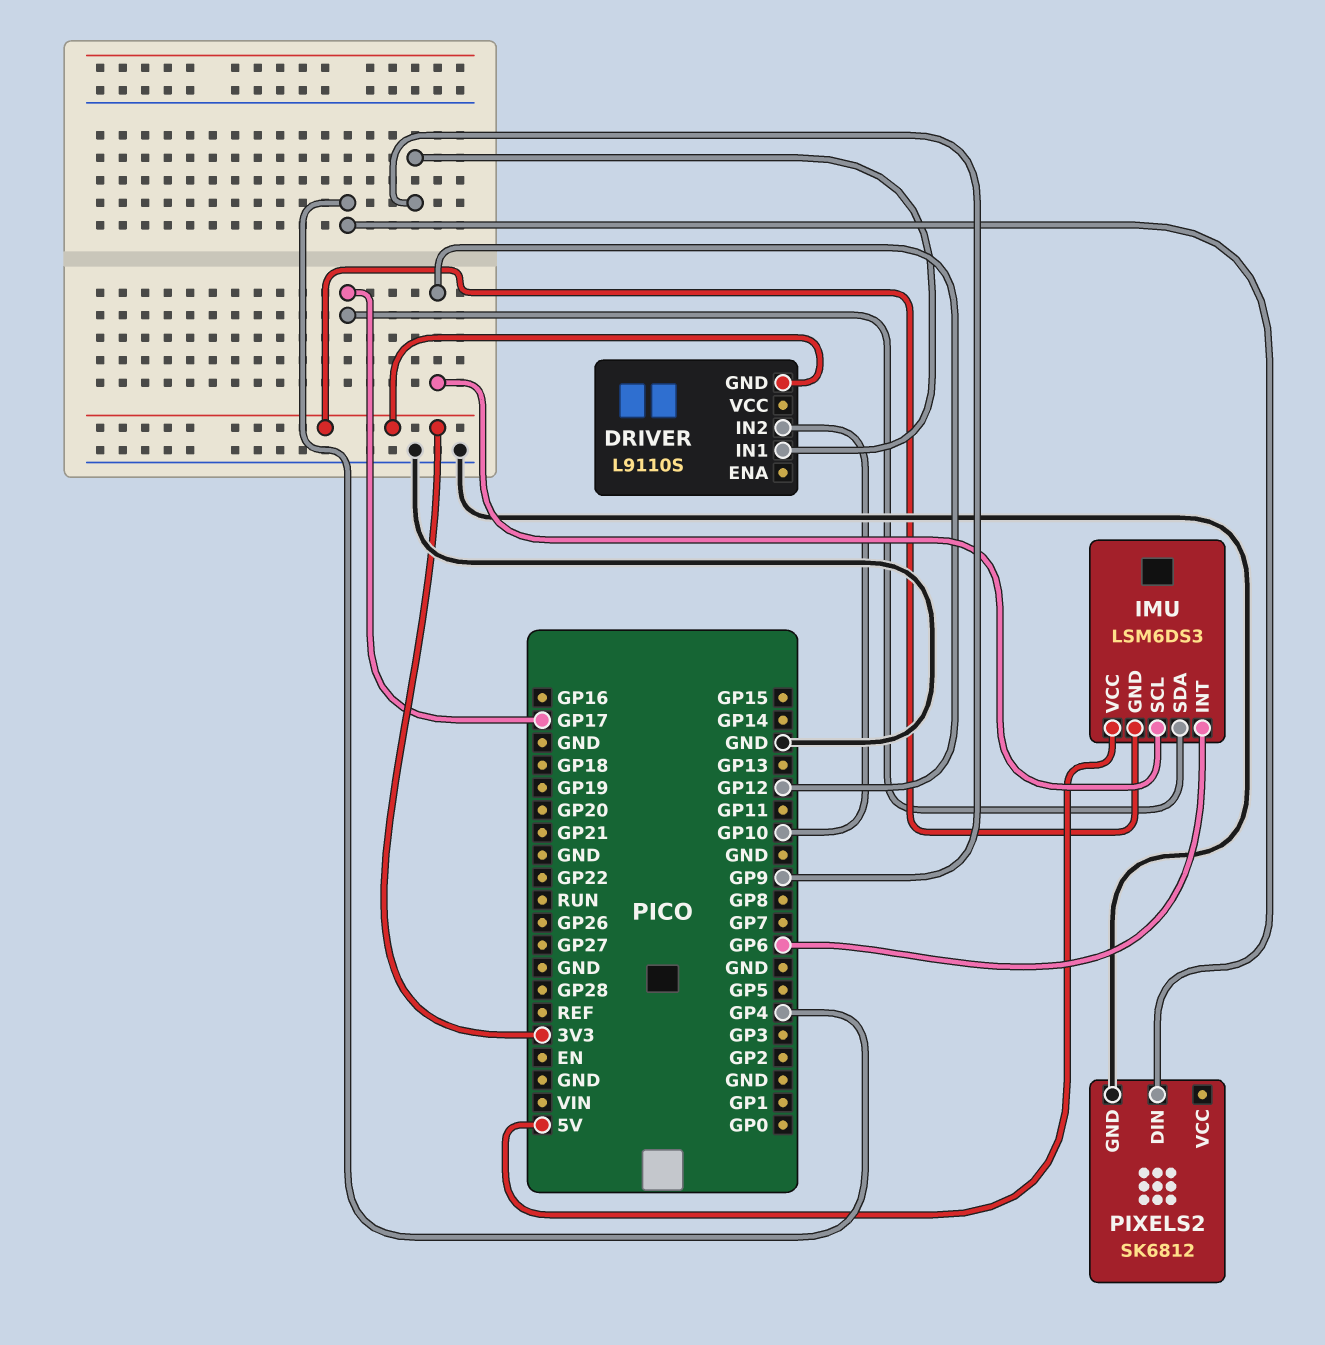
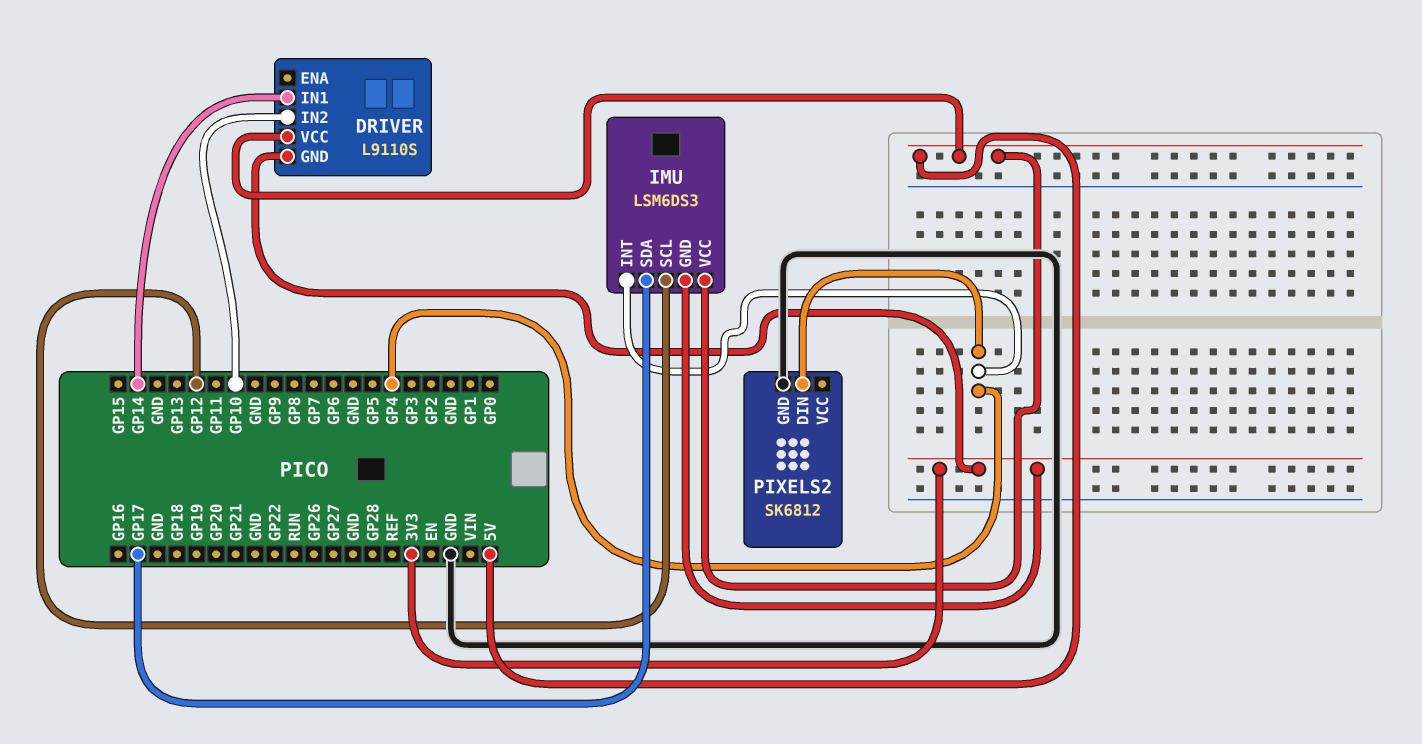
DRIVER pin IN1: GP9 -> GP14
DRIVER pin VCC: none -> 5V
IMU pin INT: GP6 -> GP4

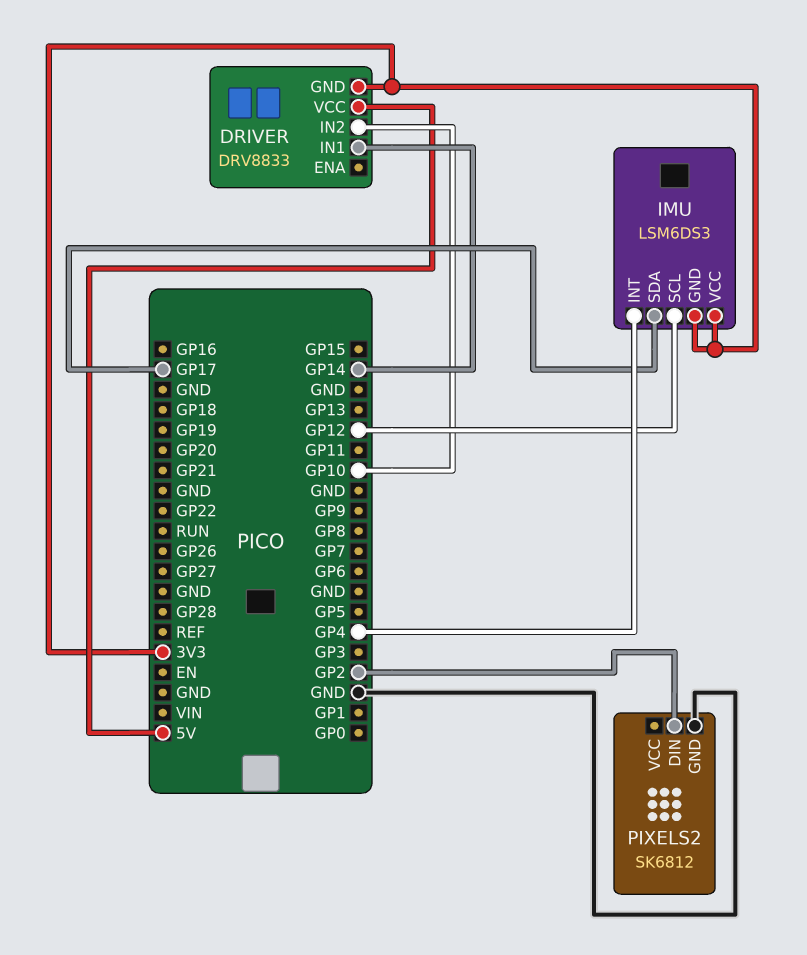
DRIVER: L9110S -> DRV8833
IMU pin VCC: 5V -> 3V3
PIXELS2 pin DIN: GP4 -> GP2

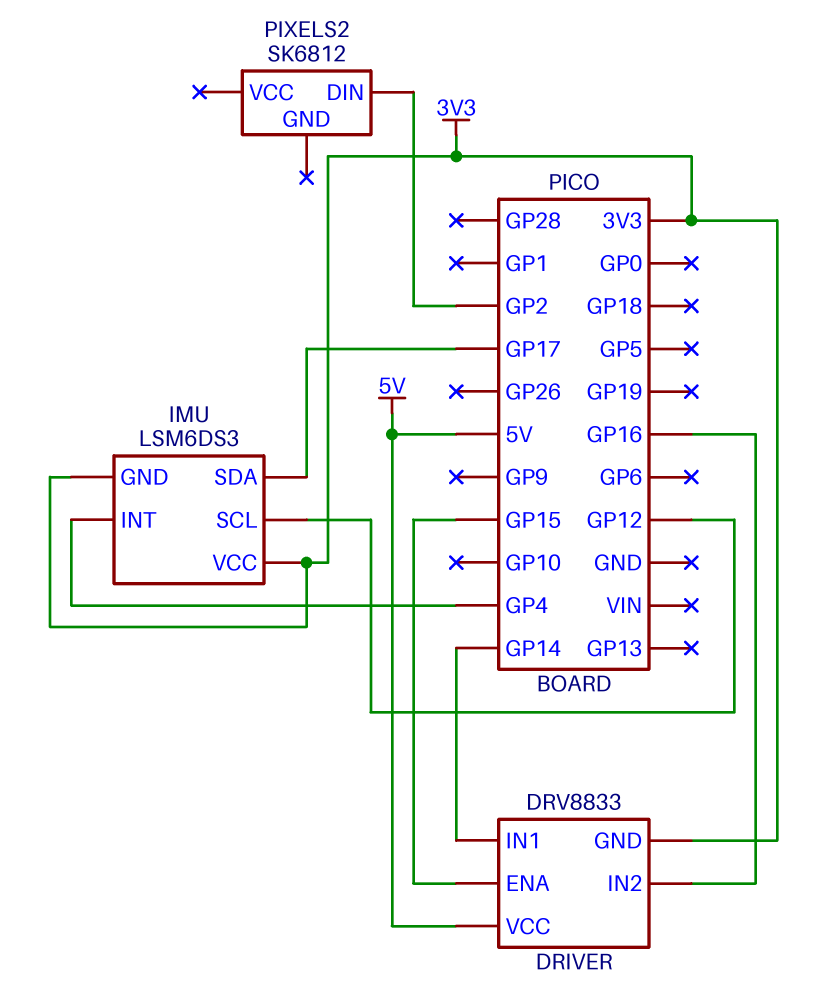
DRIVER pin ENA: none -> GP15
DRIVER pin IN2: GP10 -> GP16
PIXELS2 pin GND: GND -> none

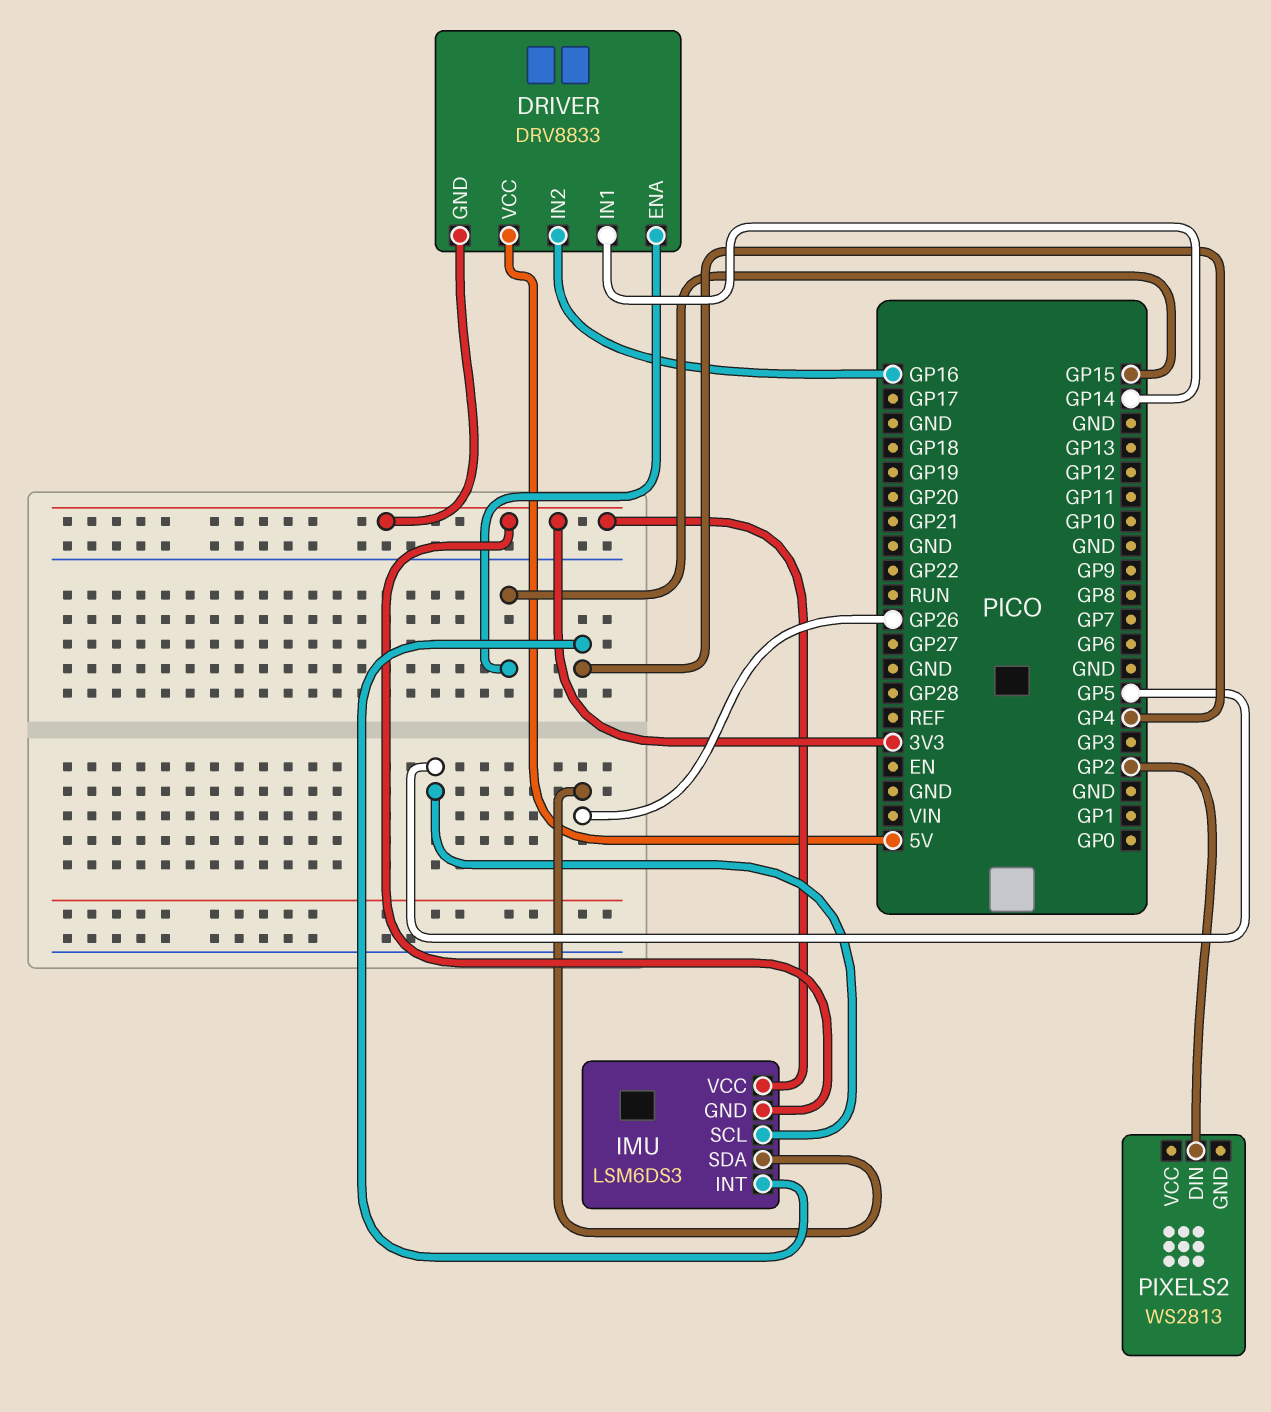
IMU pin SCL: GP12 -> GP5
IMU pin SDA: GP17 -> GP26
PIXELS2: SK6812 -> WS2813

